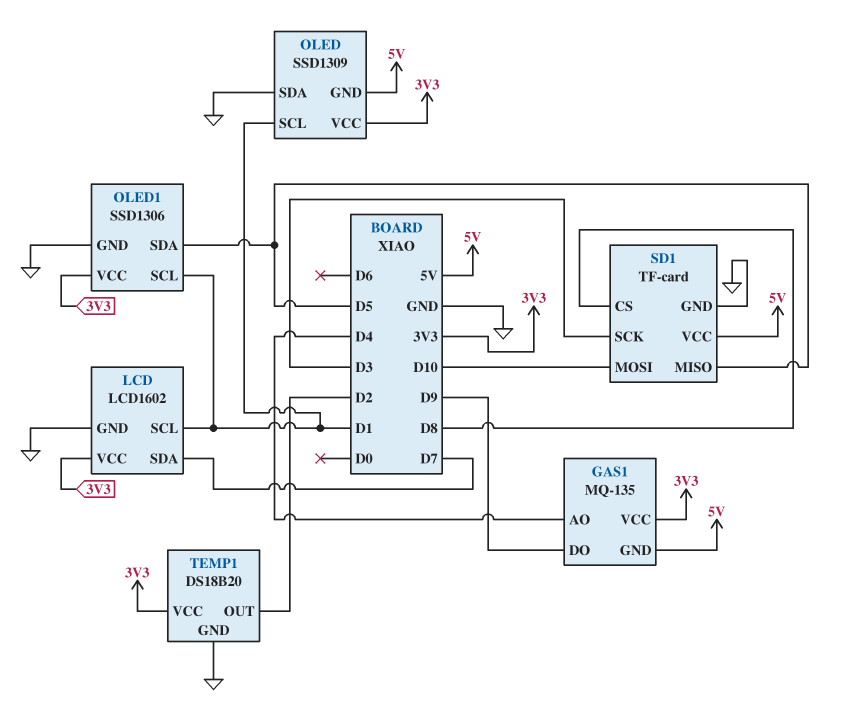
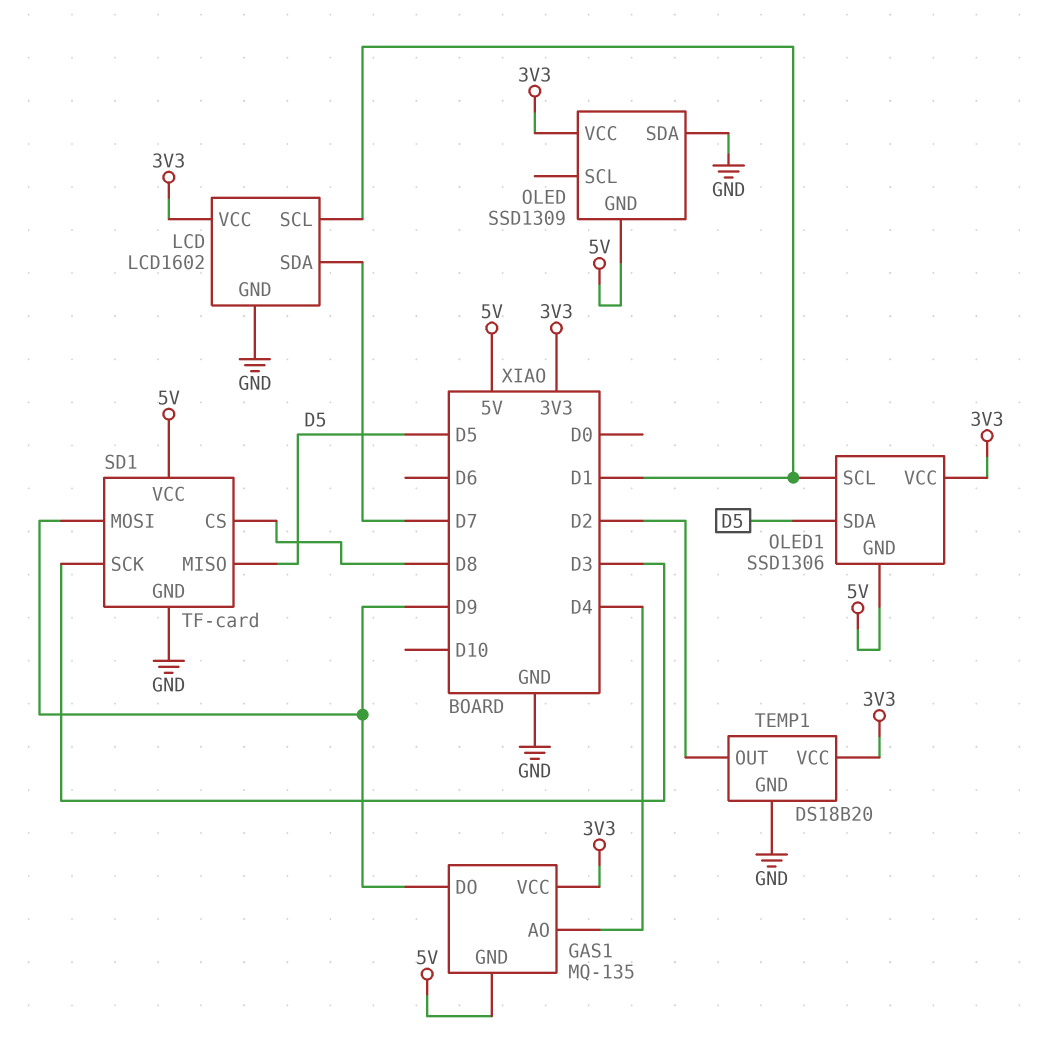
OLED pin SCL: D1 -> none
OLED1 pin GND: GND -> 5V
SD1 pin MOSI: D10 -> D9

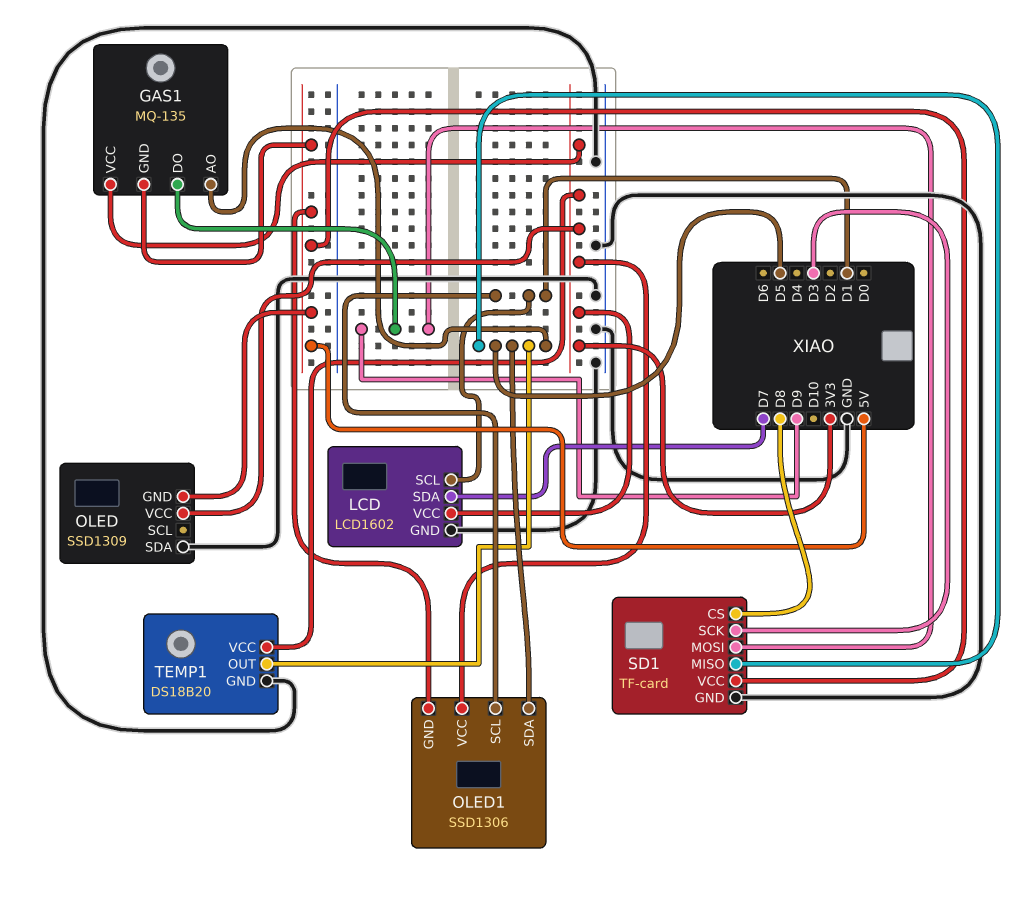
GAS1 pin AO: D4 -> D5
TEMP1 pin OUT: D2 -> D5

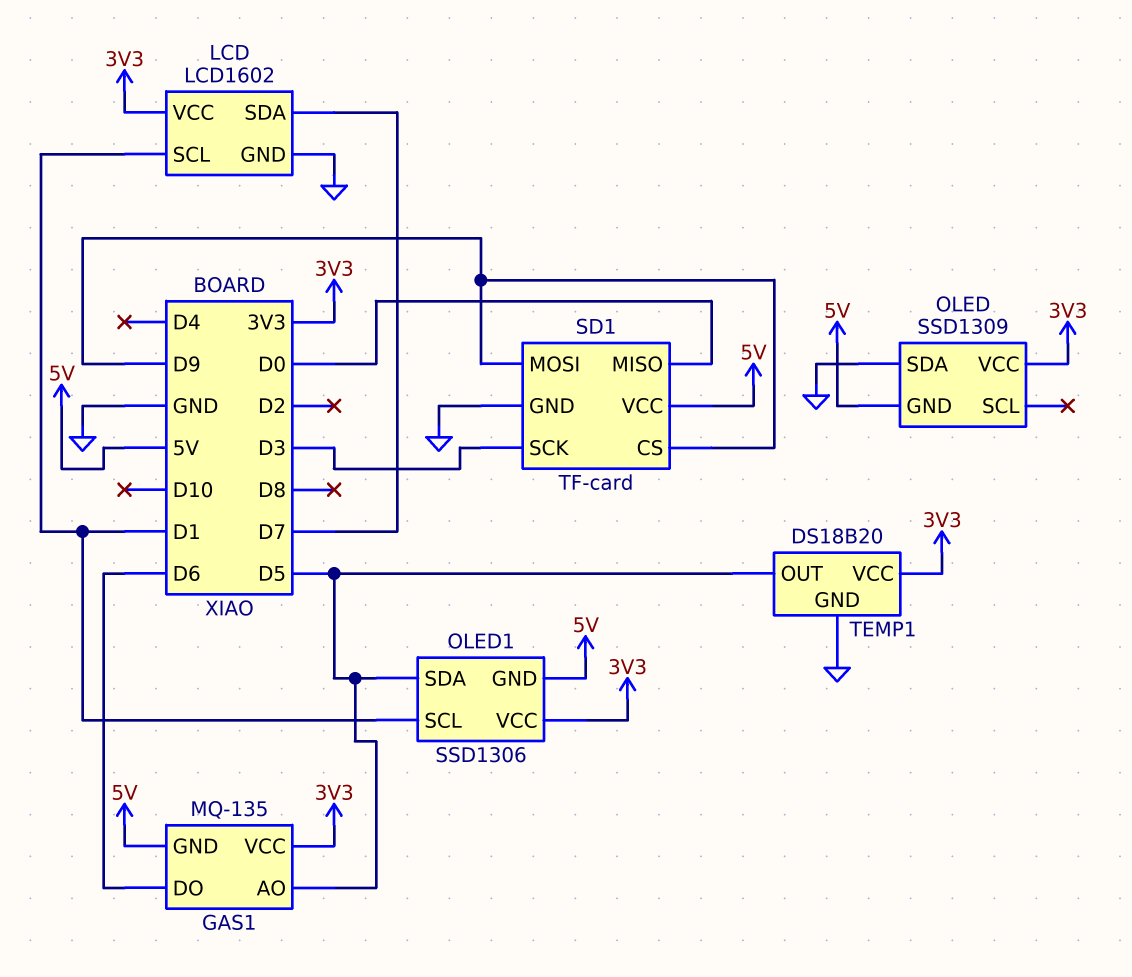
GAS1 pin DO: D9 -> D6
SD1 pin CS: D8 -> D9
SD1 pin MISO: D5 -> D0

